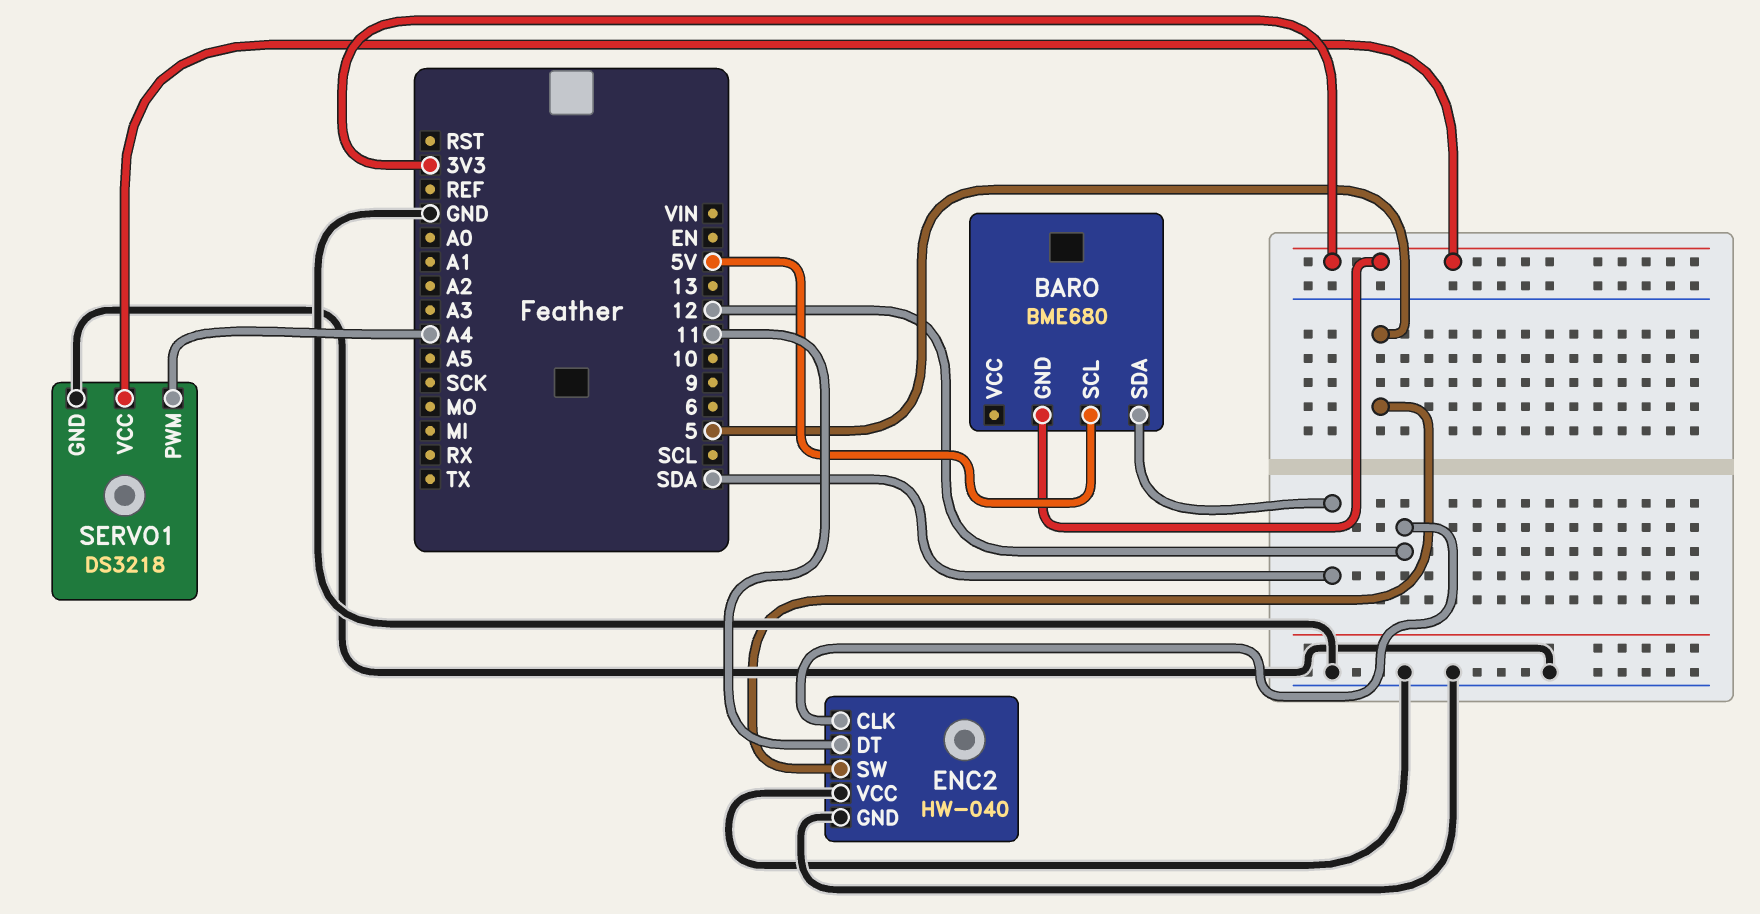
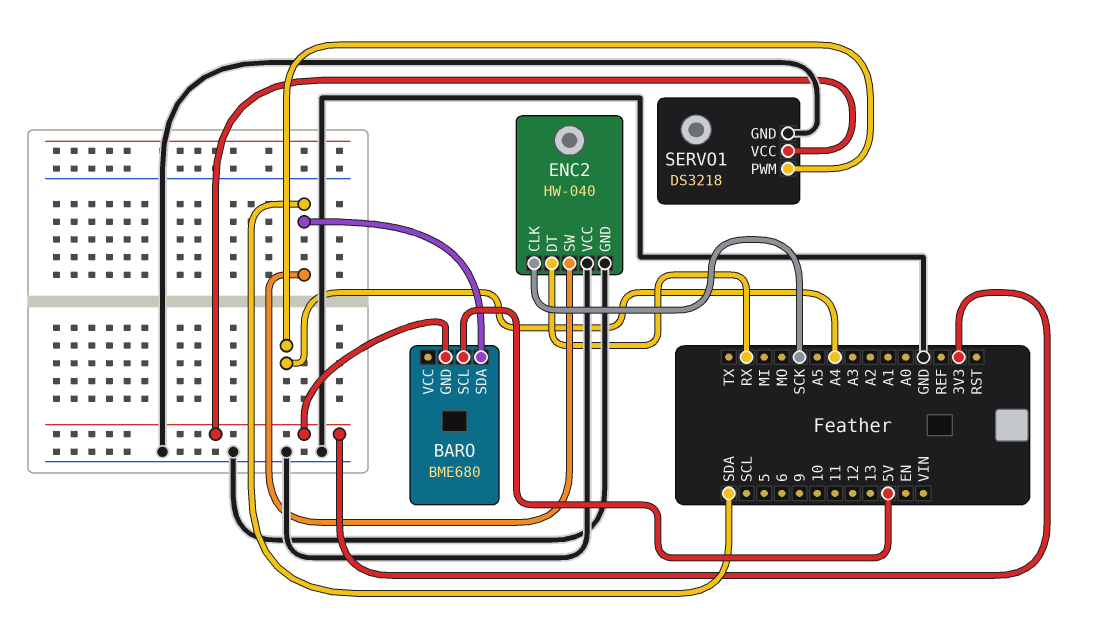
ENC2 pin CLK: 12 -> SCK
ENC2 pin DT: 11 -> RX
ENC2 pin SW: 5 -> SDA

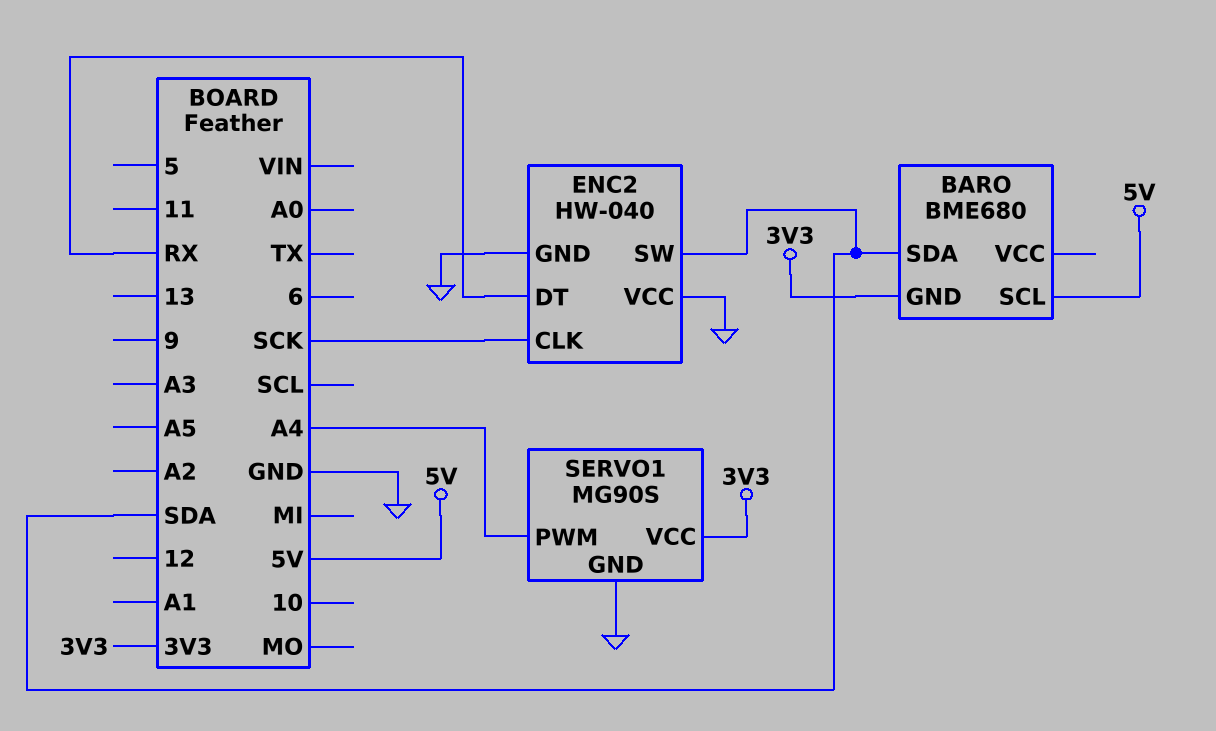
SERVO1: DS3218 -> MG90S

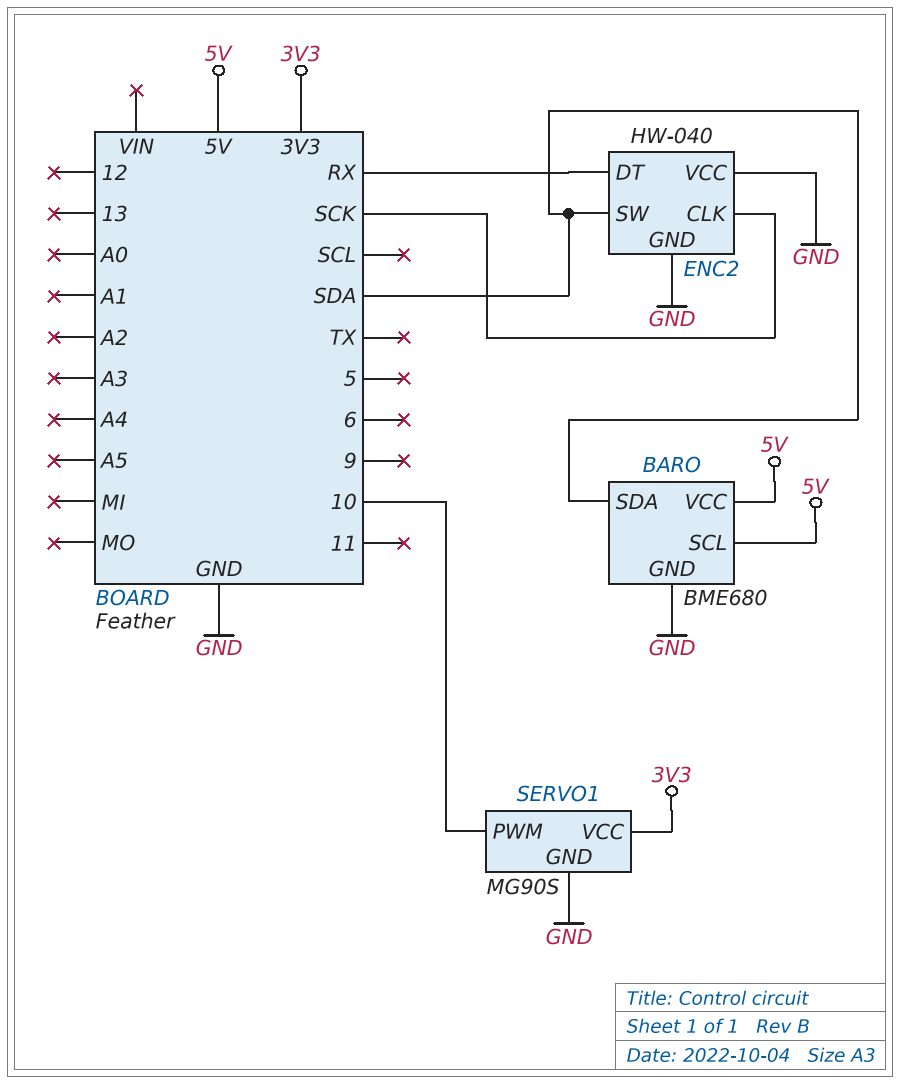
BARO pin GND: 3V3 -> GND
BARO pin VCC: none -> 5V
SERVO1 pin PWM: A4 -> 10

